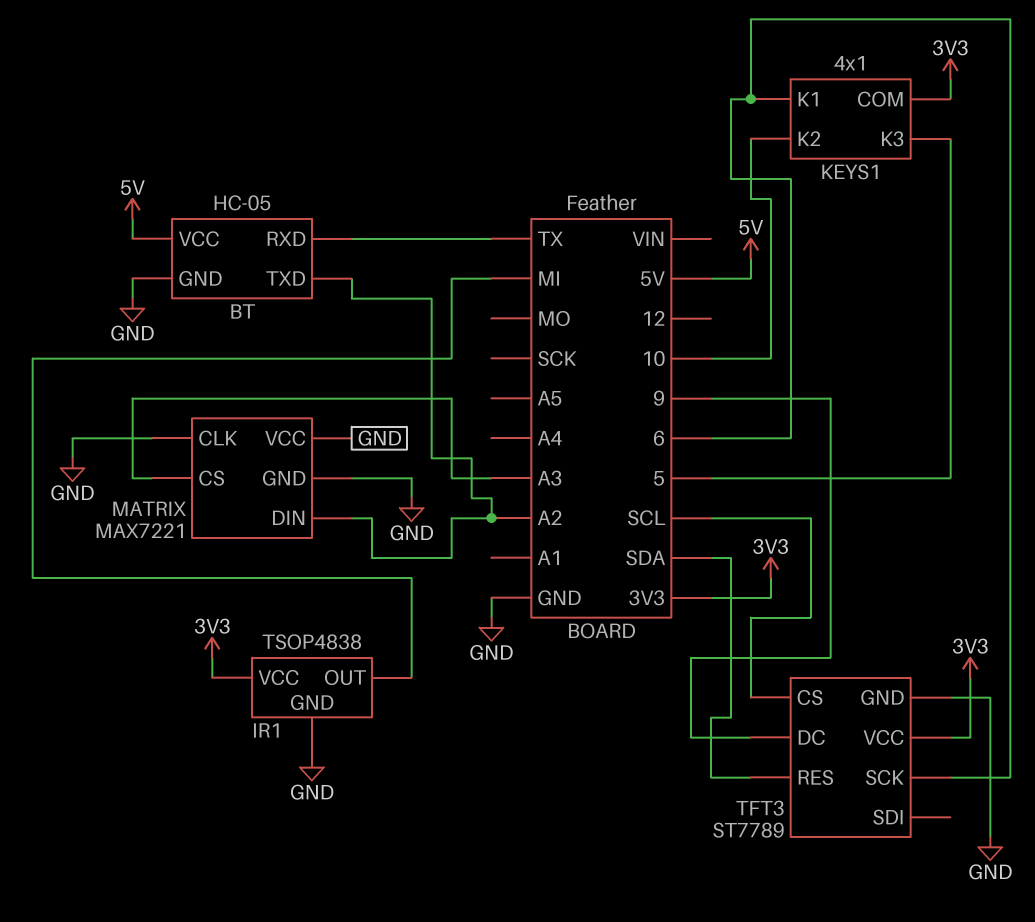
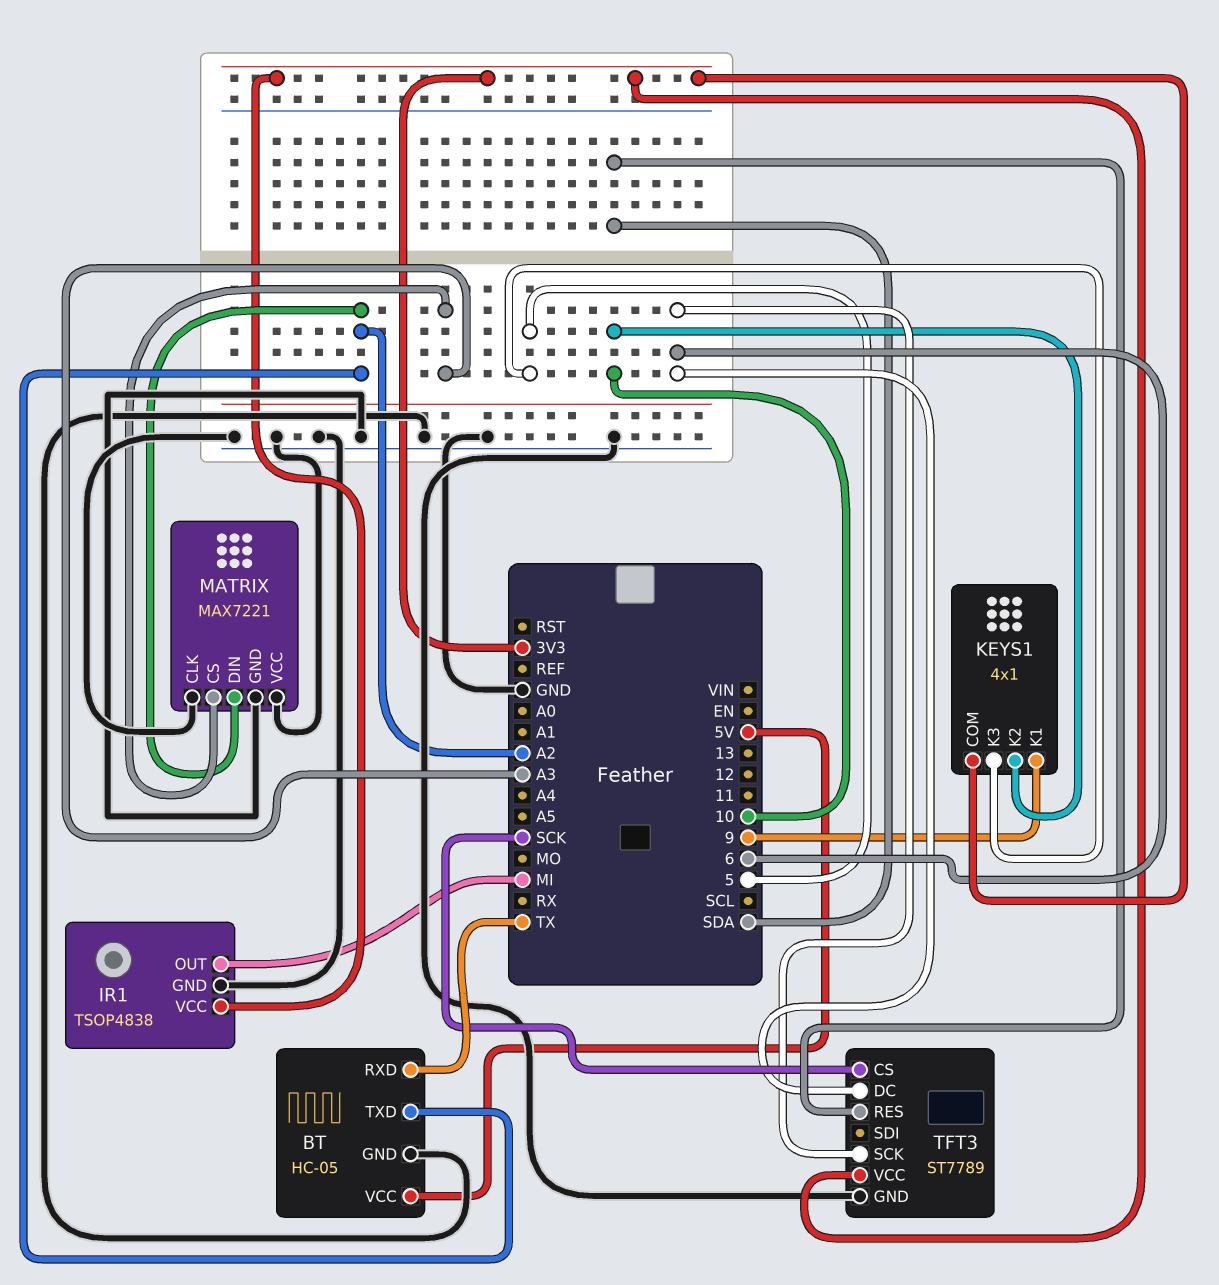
KEYS1 pin K1: 6 -> 9
TFT3 pin CS: SCL -> SCK
TFT3 pin DC: 9 -> 6

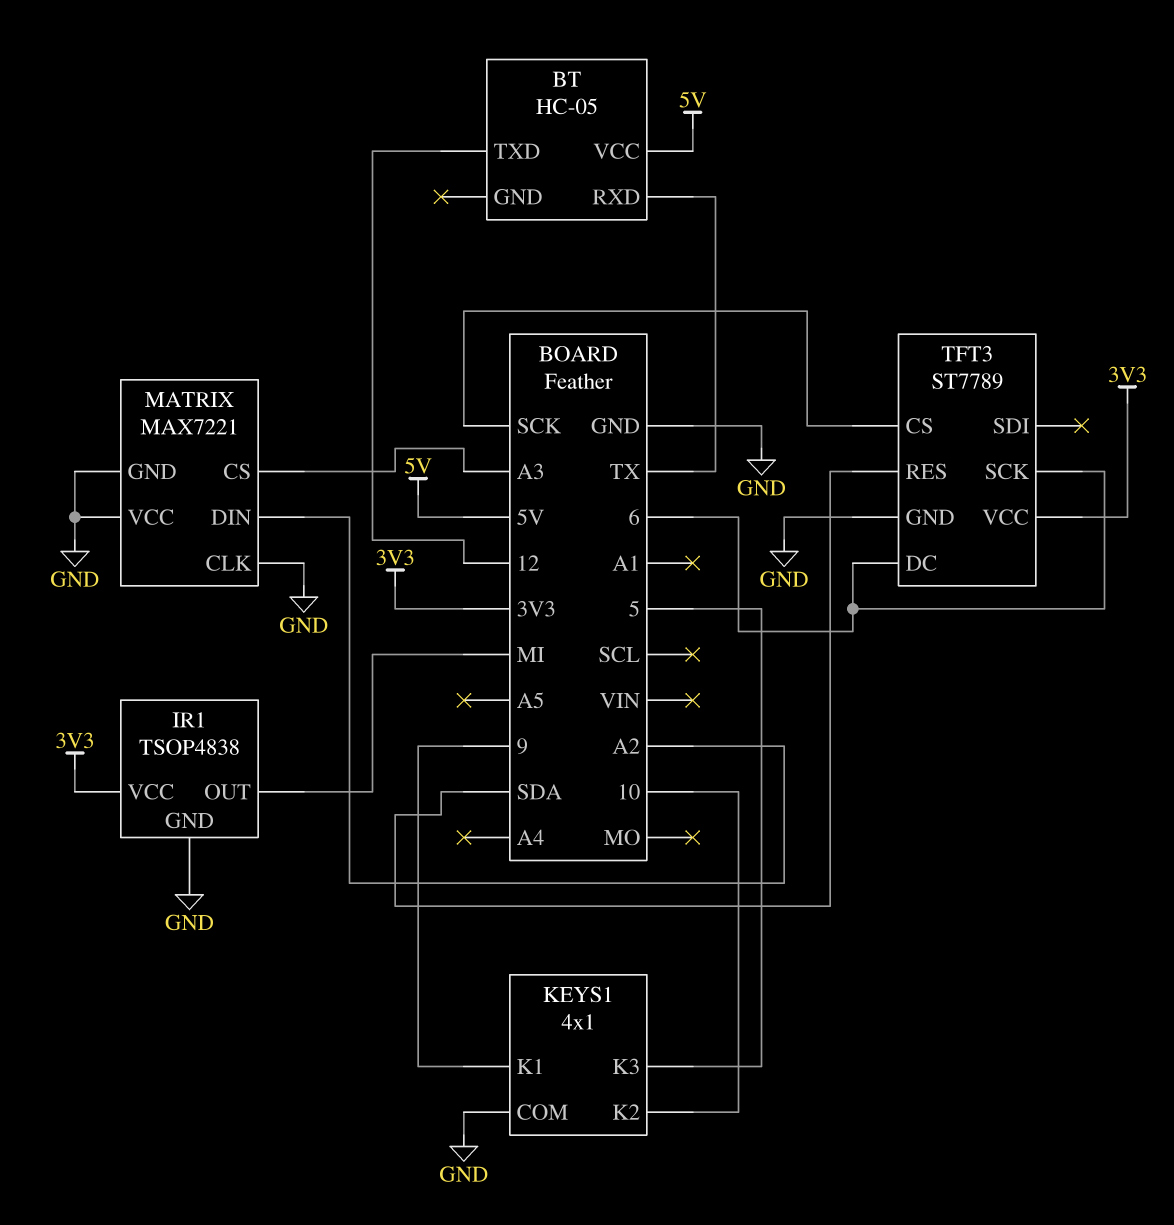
BT pin GND: GND -> none
BT pin TXD: A2 -> 12
KEYS1 pin COM: 3V3 -> GND

